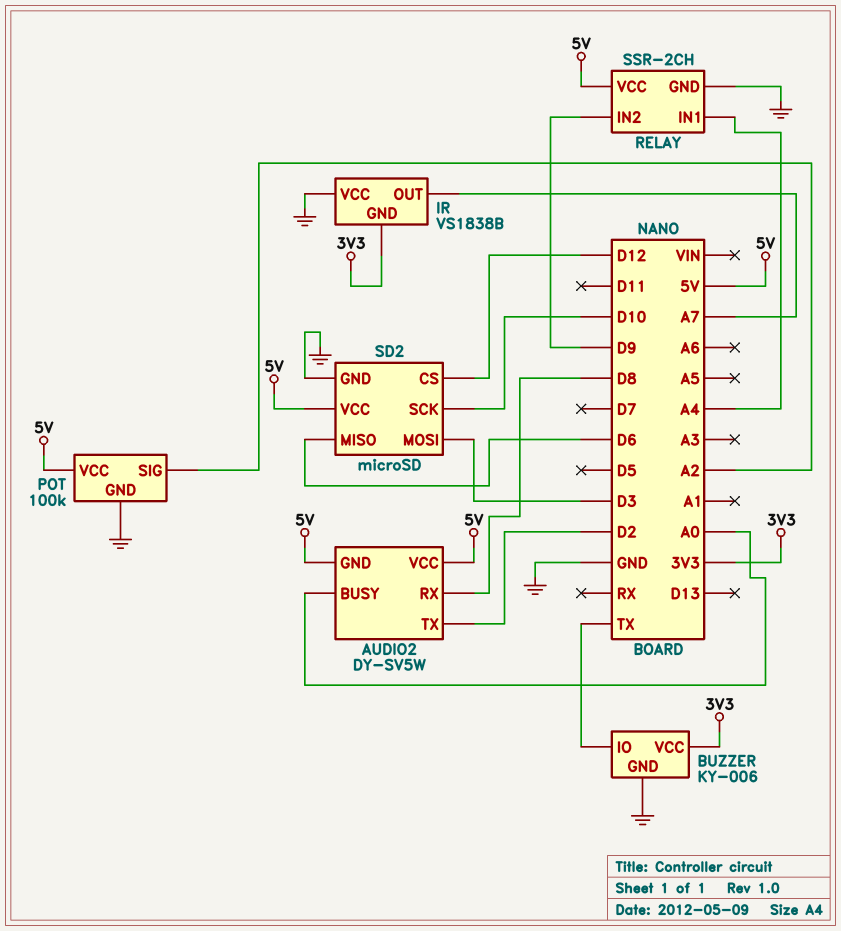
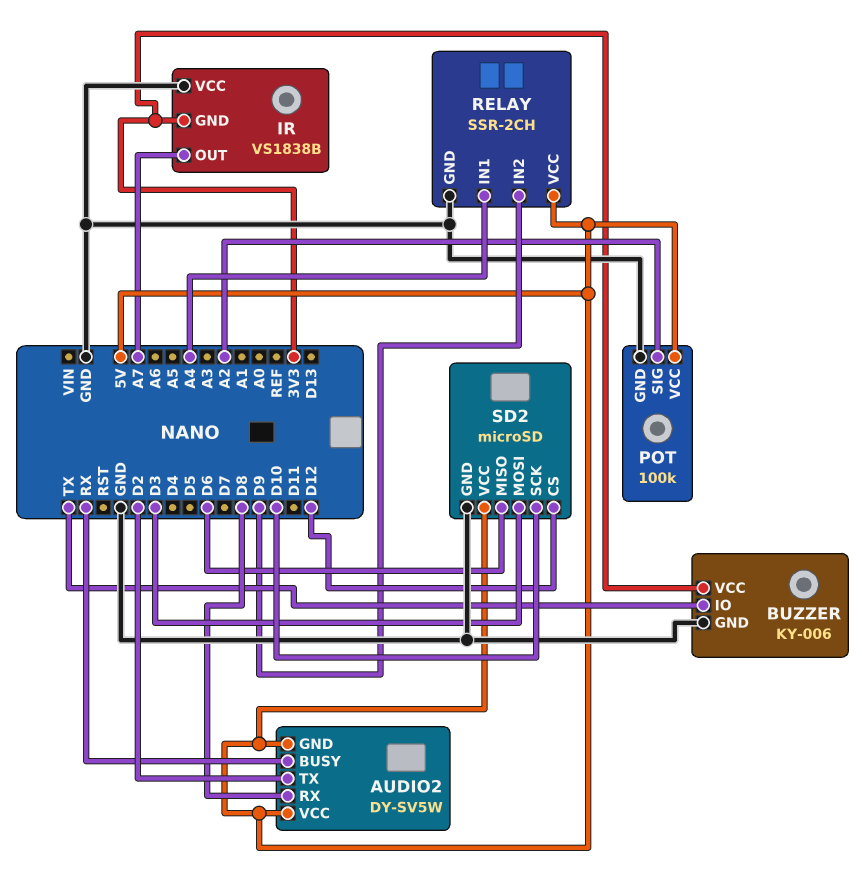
AUDIO2 pin BUSY: A0 -> RX

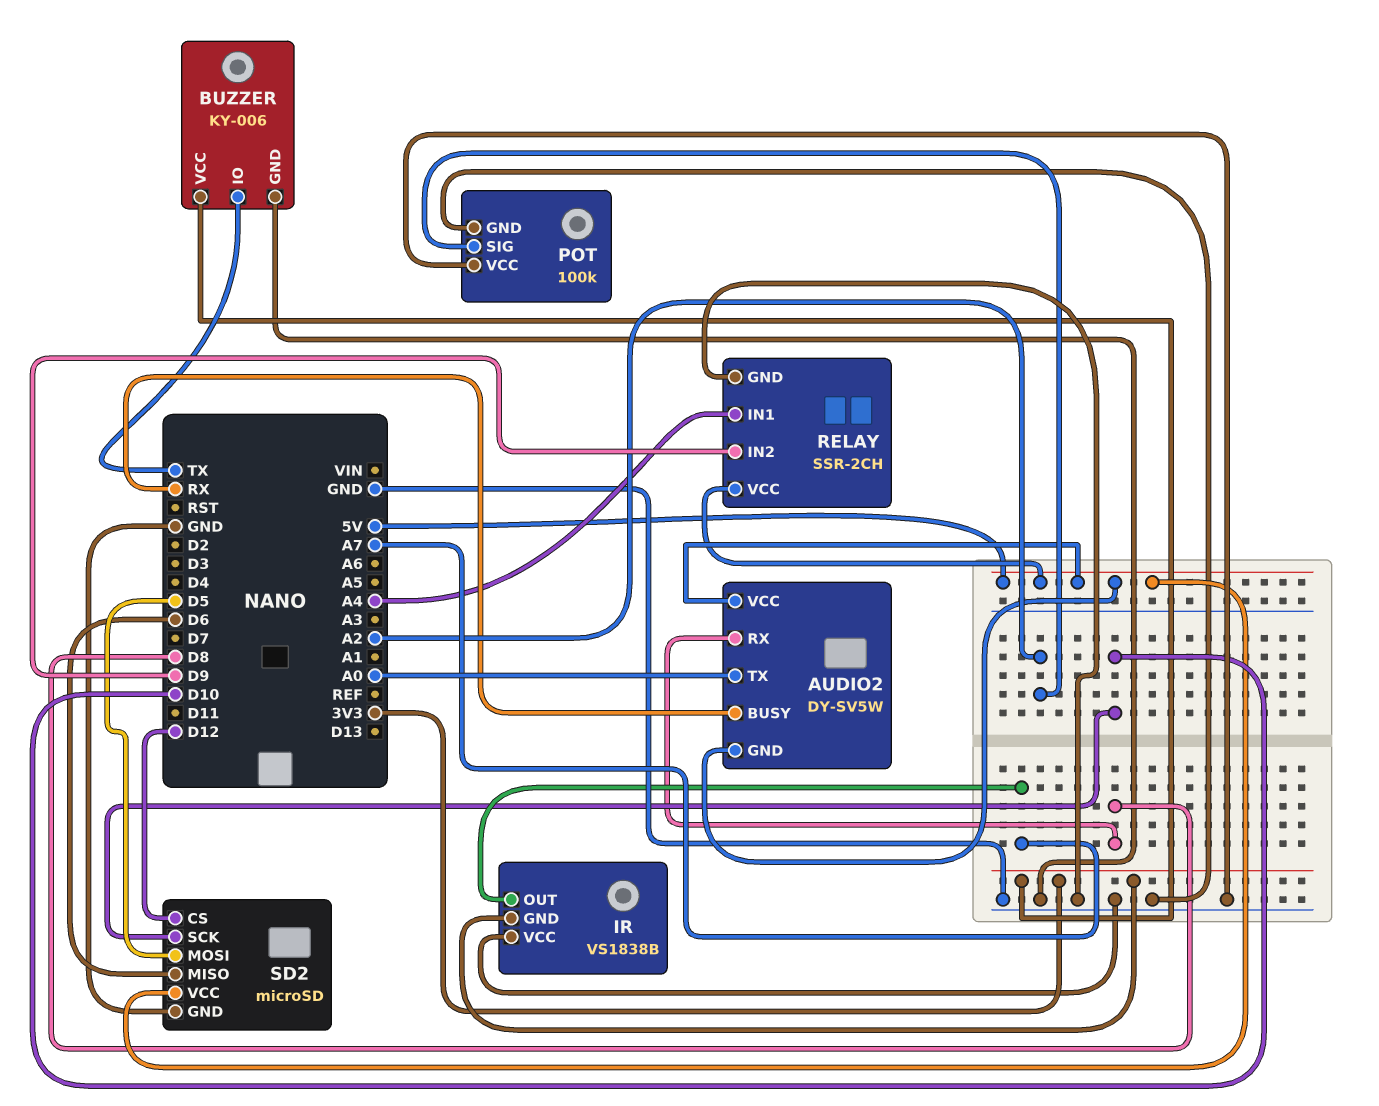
AUDIO2 pin TX: D2 -> A0
POT pin VCC: 5V -> GND
SD2 pin MOSI: D3 -> D5

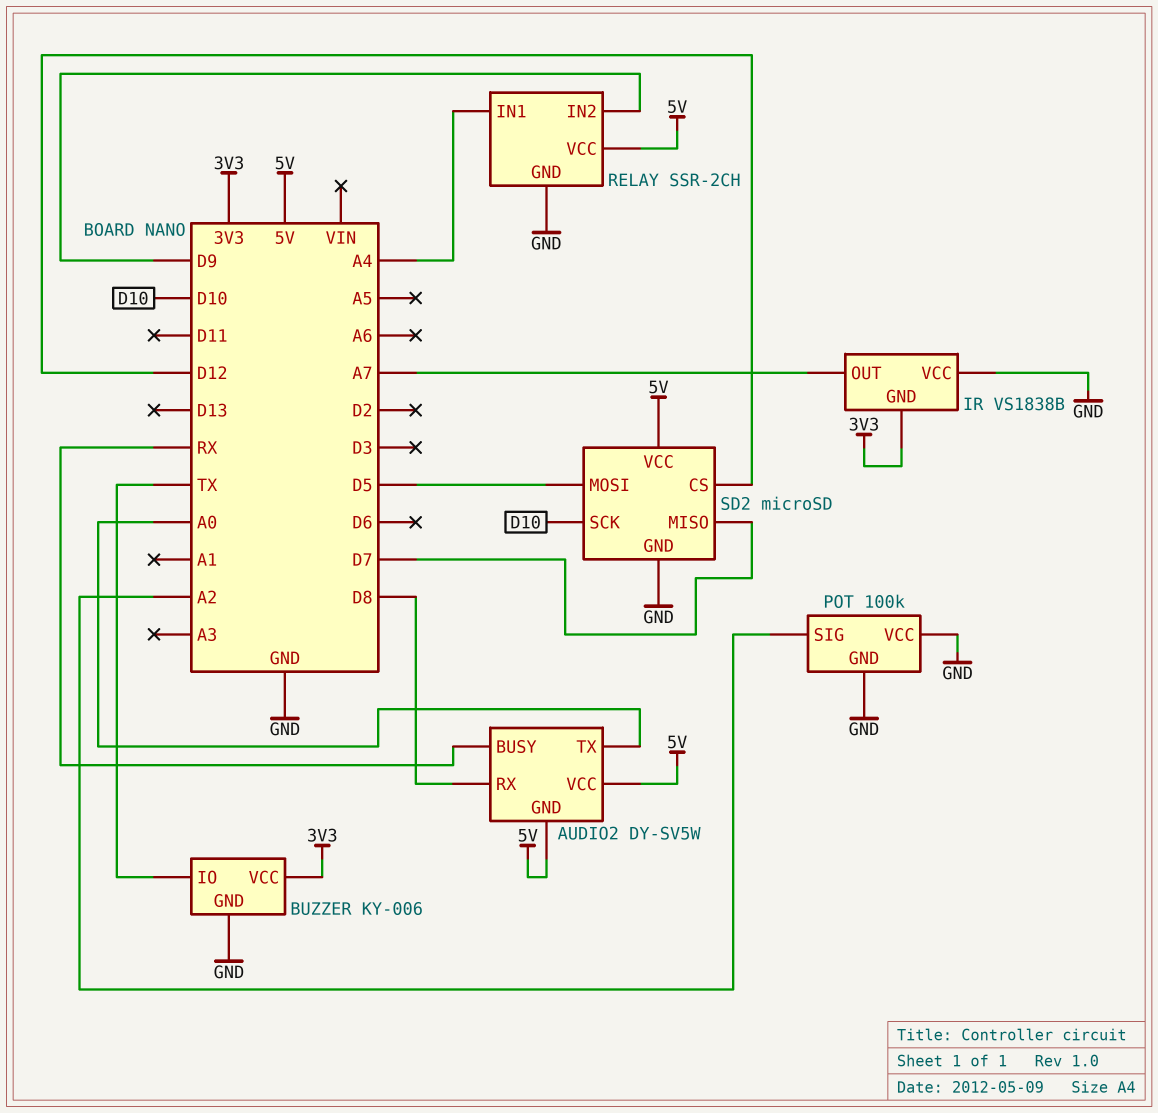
SD2 pin MISO: D6 -> D7

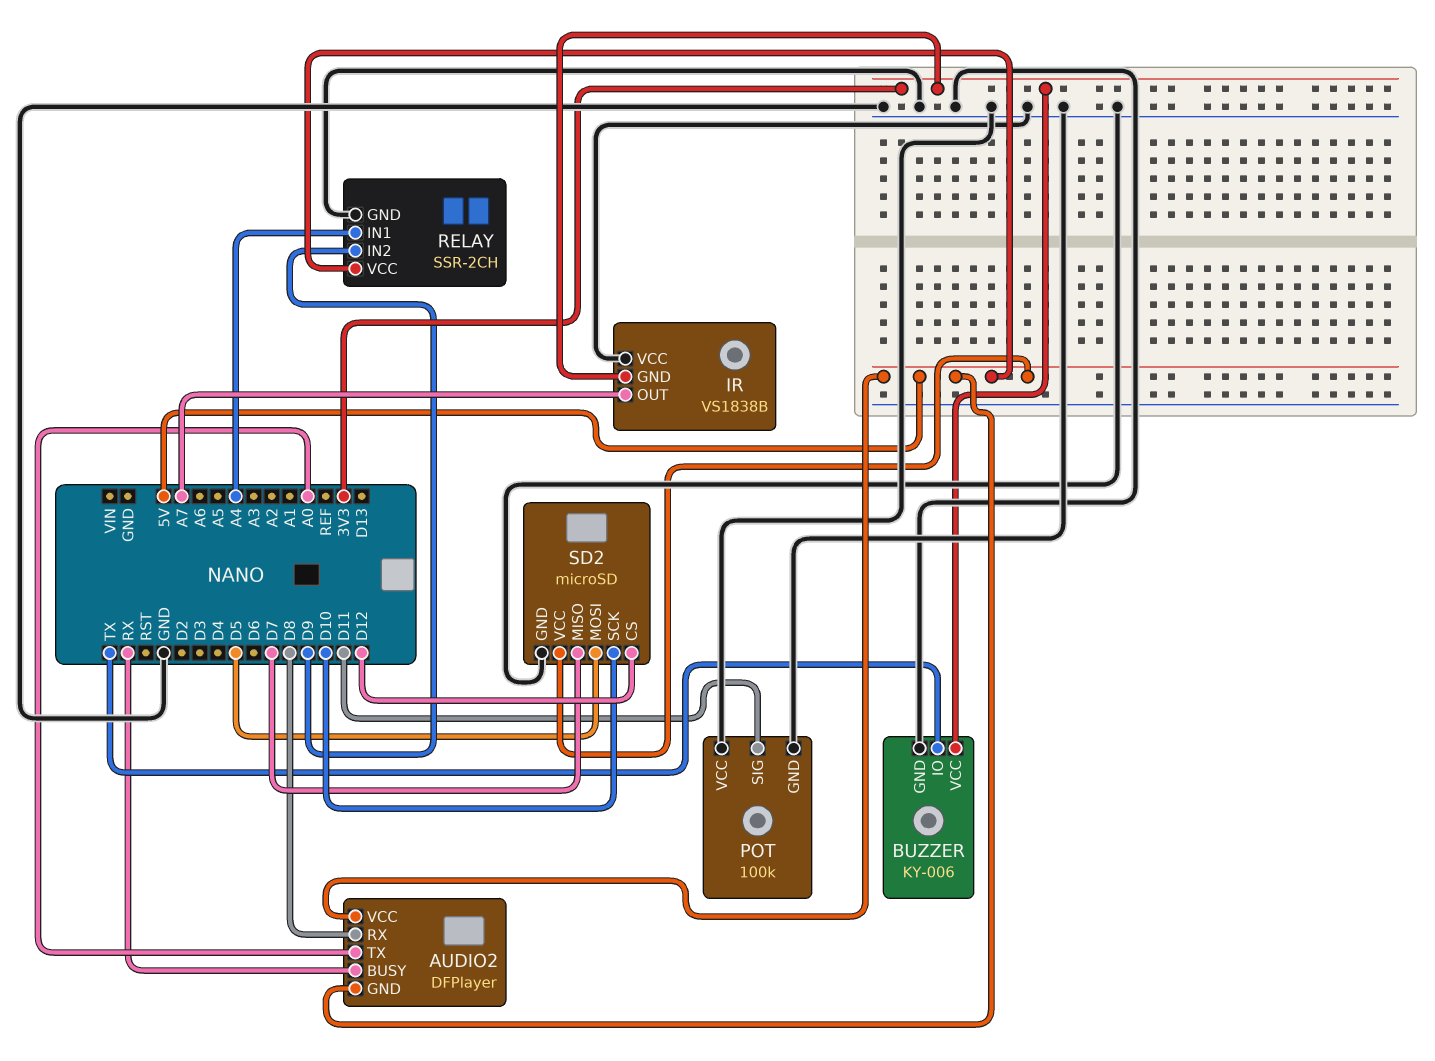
AUDIO2: DY-SV5W -> DFPlayer
POT pin SIG: A2 -> D11

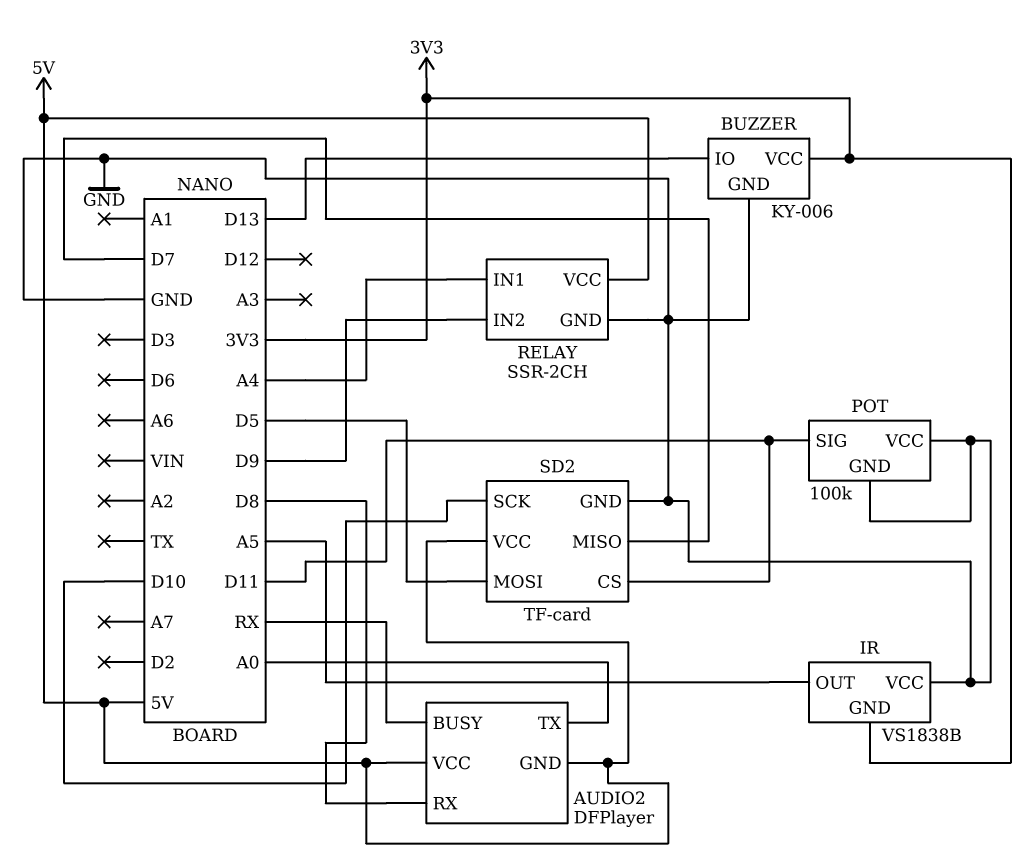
BUZZER pin IO: TX -> D13
IR pin OUT: A7 -> A5
SD2: microSD -> TF-card
SD2 pin CS: D12 -> D11

